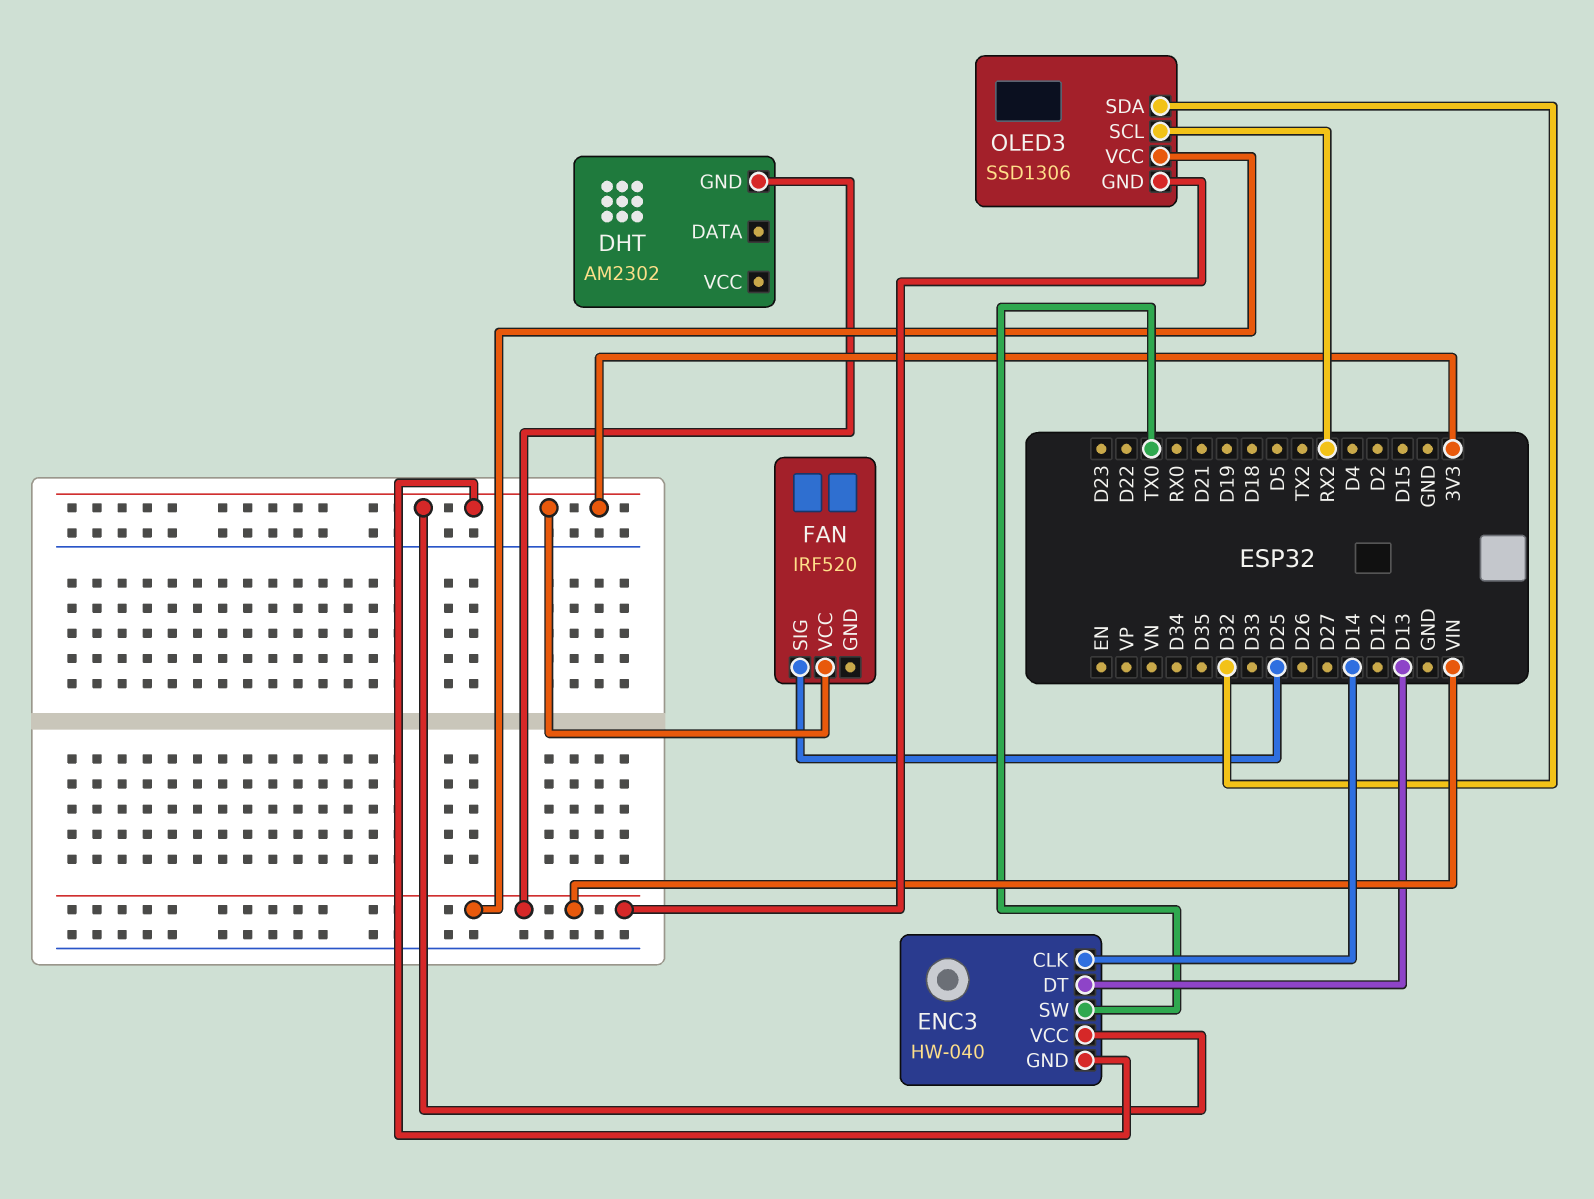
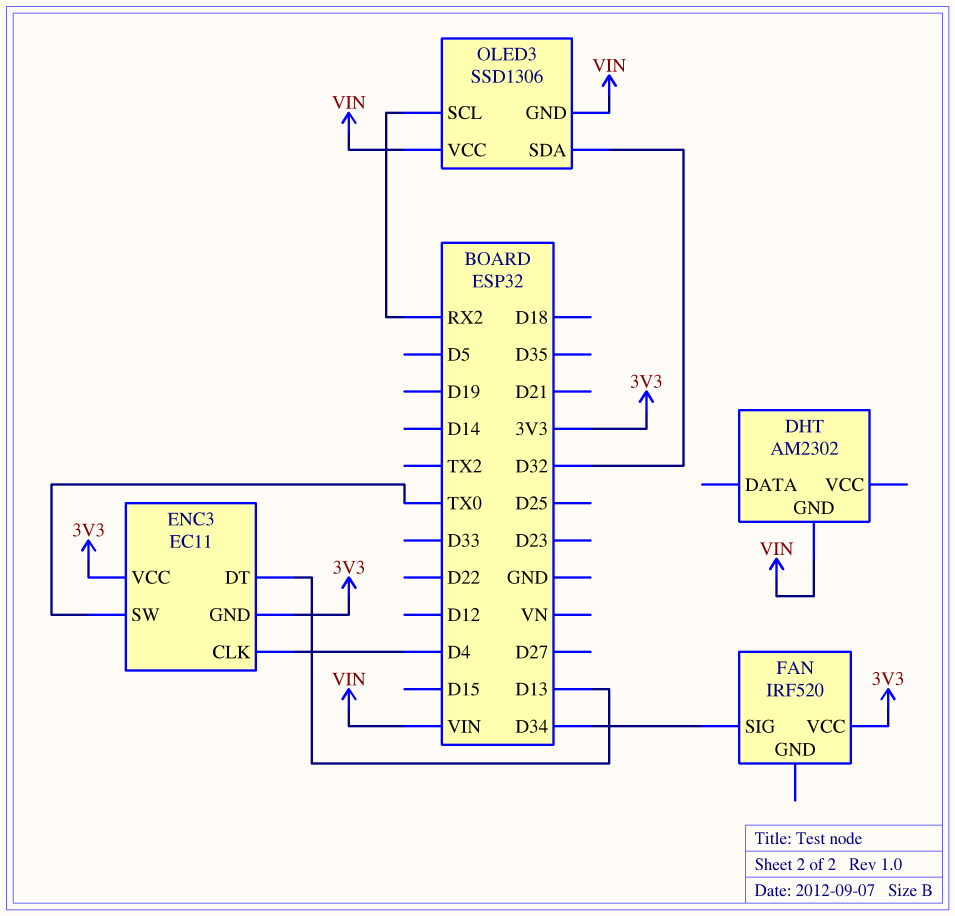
ENC3: HW-040 -> EC11
ENC3 pin CLK: D14 -> D4
FAN pin SIG: D25 -> D34

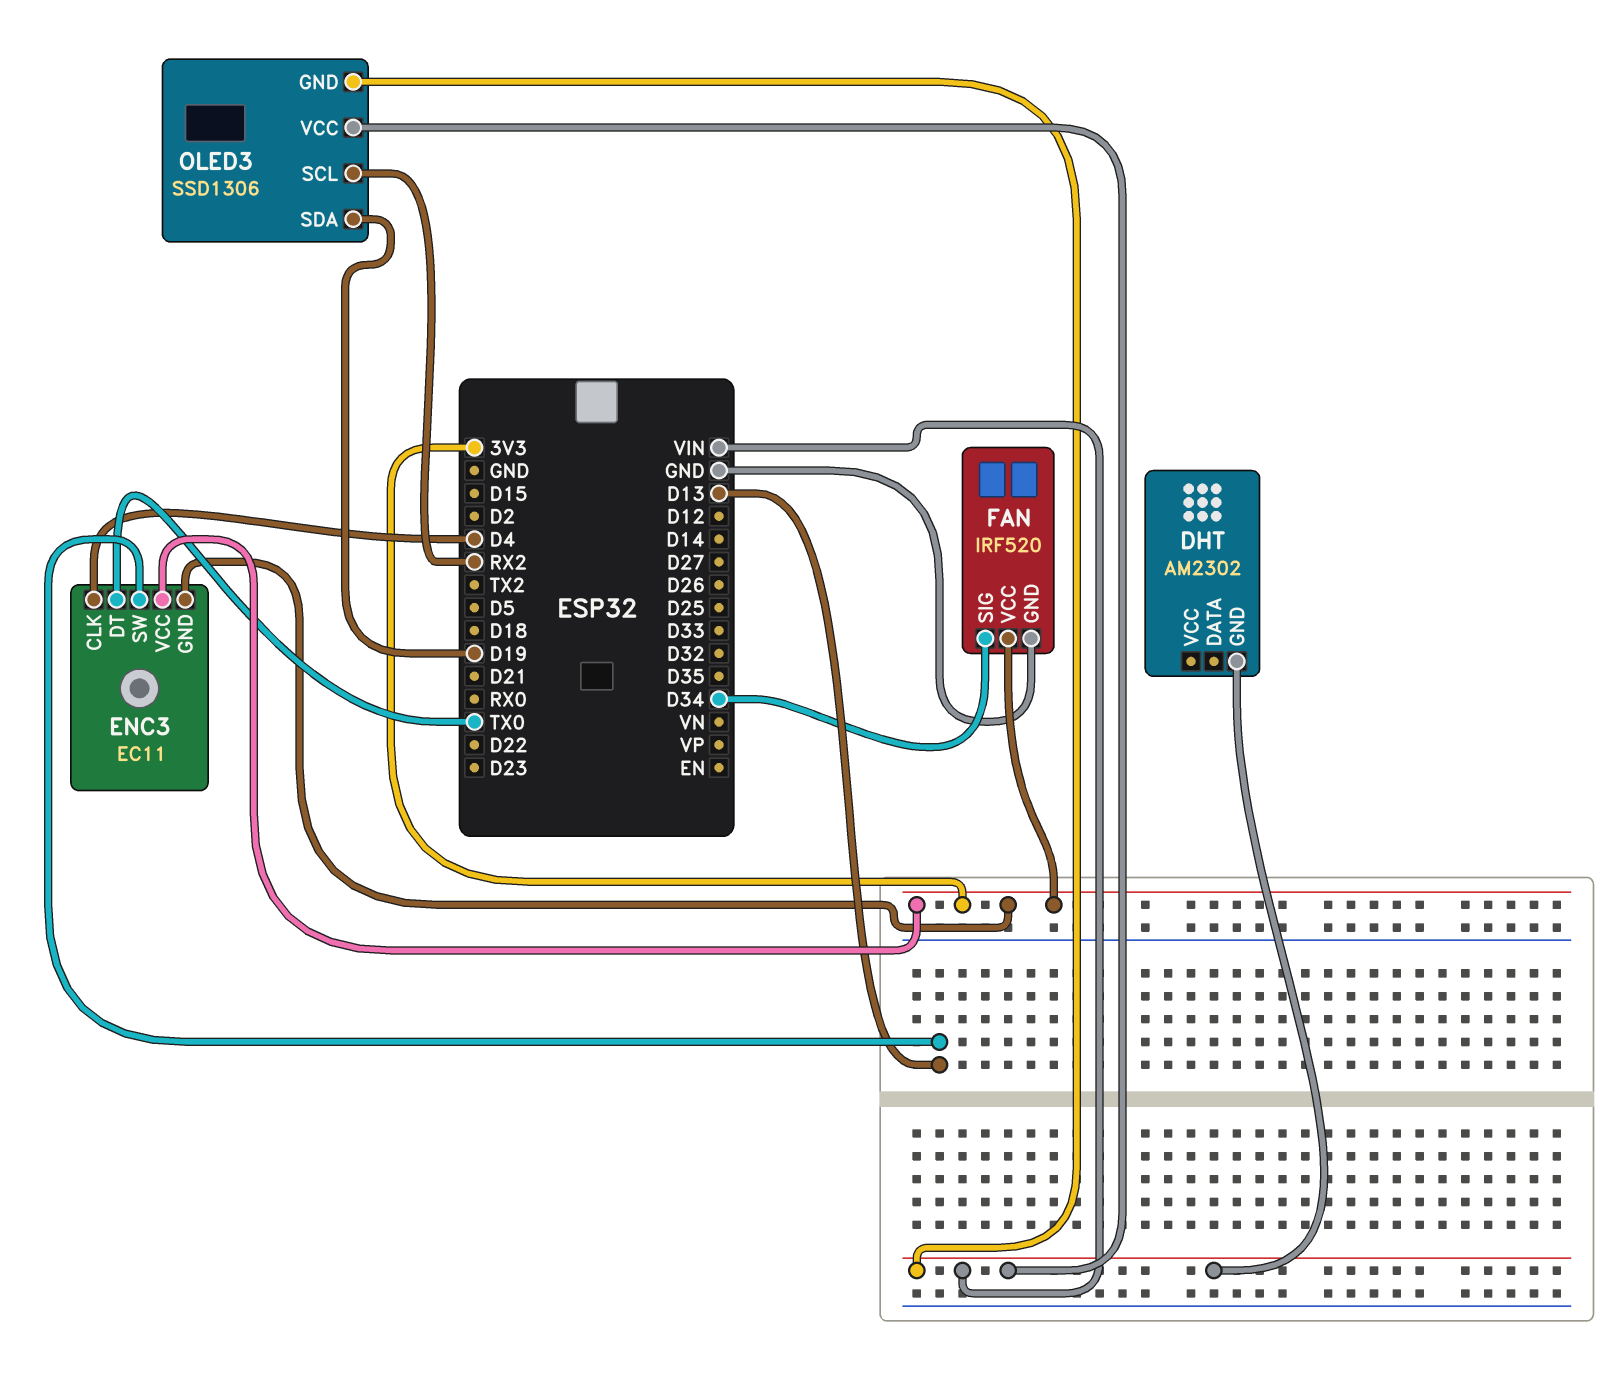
ENC3 pin DT: D13 -> TX0
ENC3 pin SW: TX0 -> D13
FAN pin GND: none -> GND
OLED3 pin SDA: D32 -> D19

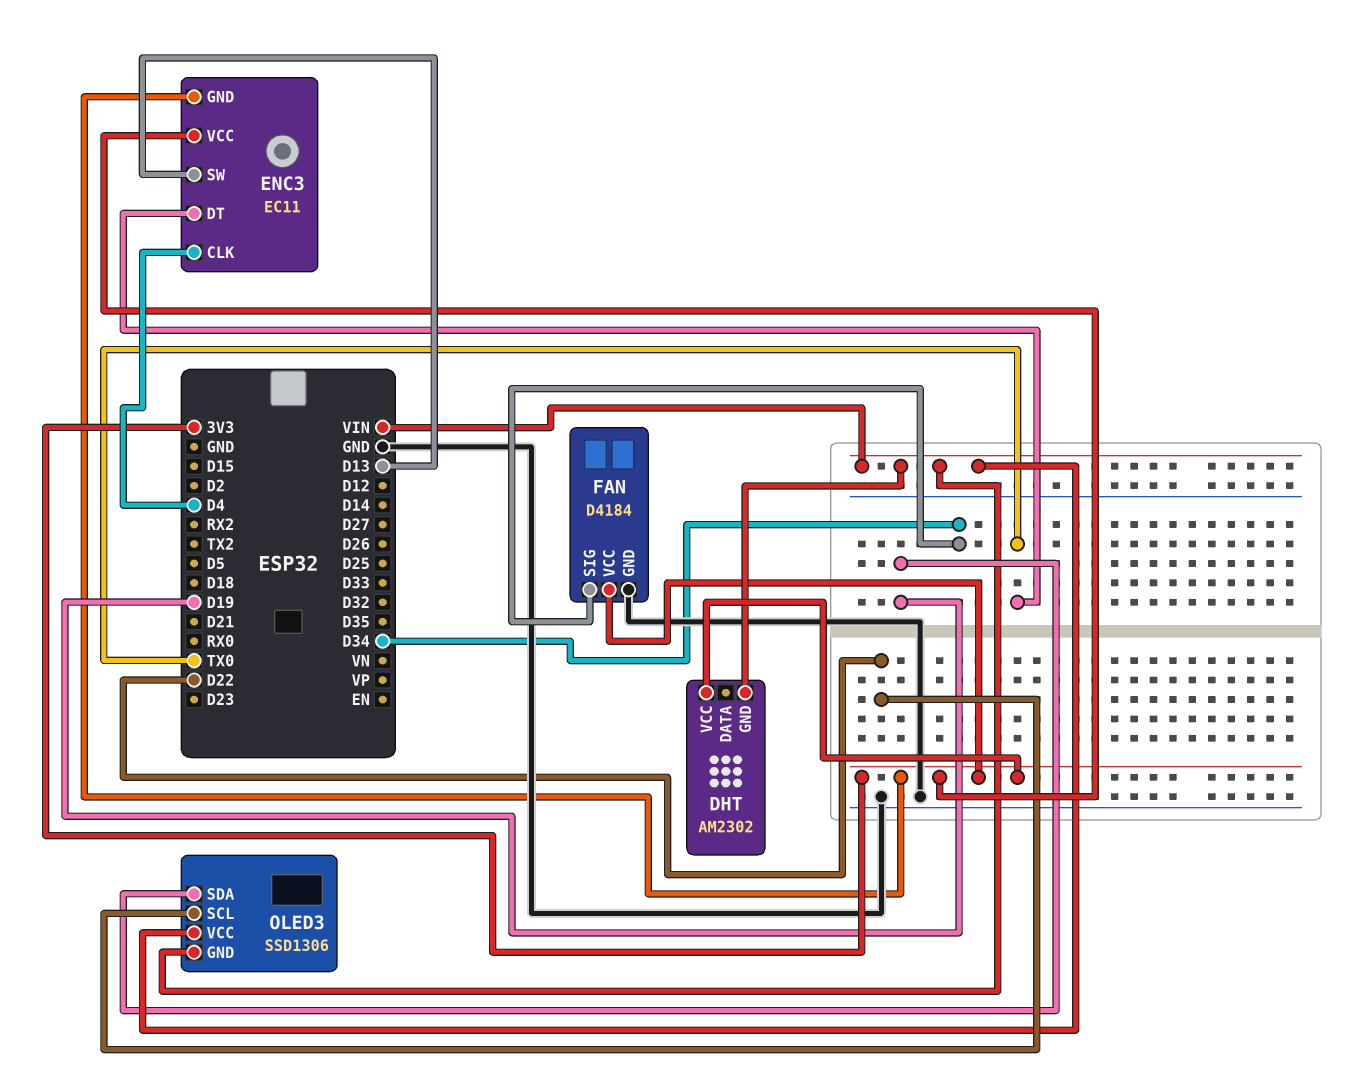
DHT pin VCC: none -> 3V3
FAN: IRF520 -> D4184
OLED3 pin SCL: RX2 -> D22

